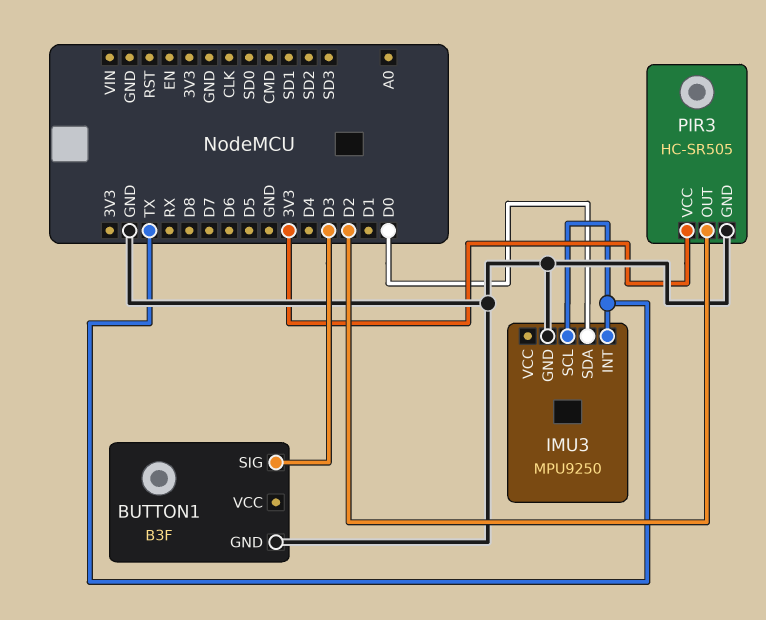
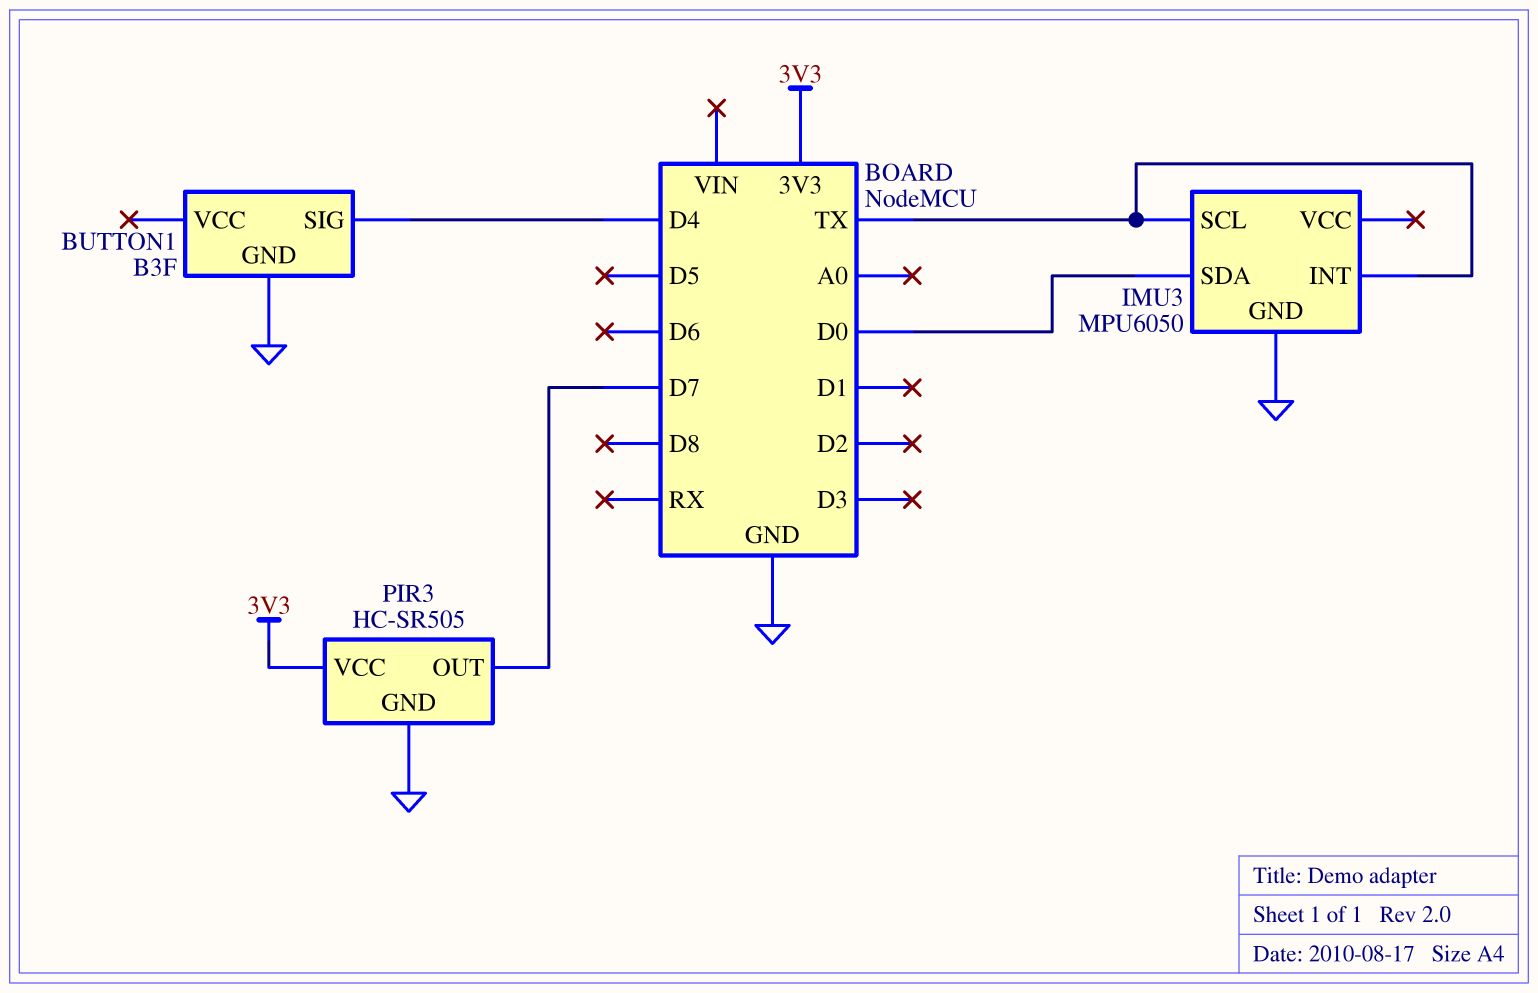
BUTTON1 pin SIG: D3 -> D4
IMU3: MPU9250 -> MPU6050
PIR3 pin OUT: D2 -> D7

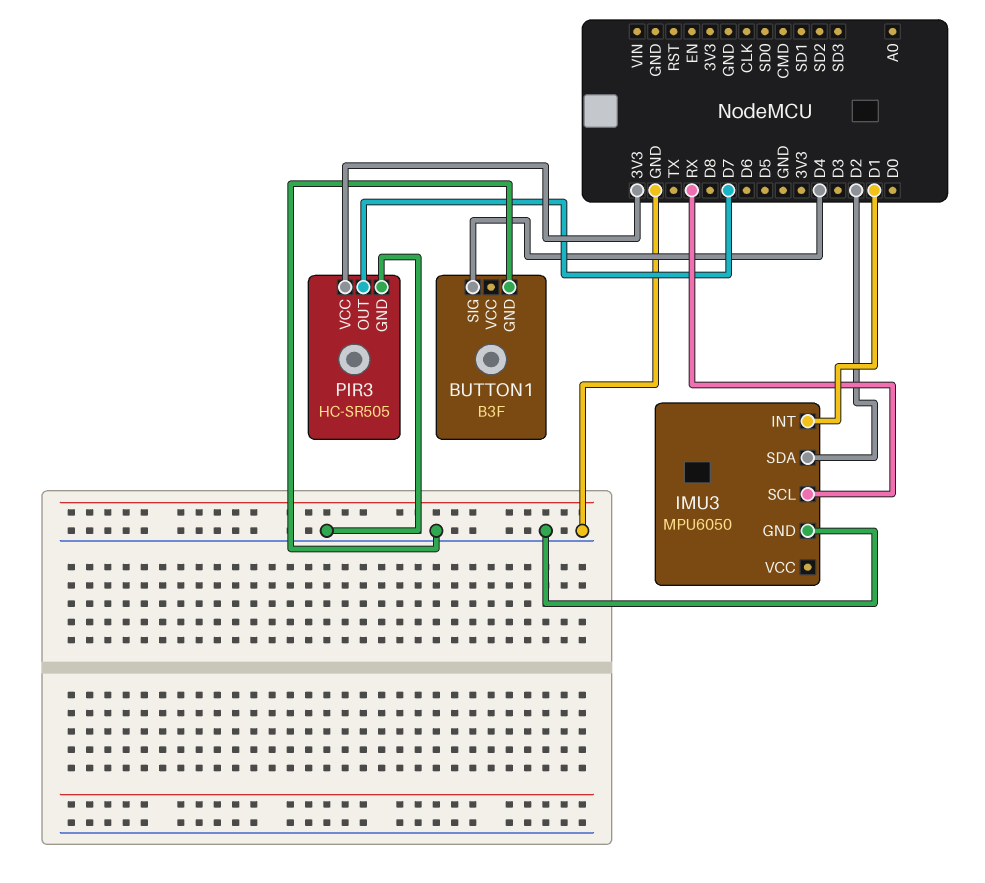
IMU3 pin INT: TX -> D1
IMU3 pin SCL: TX -> RX
IMU3 pin SDA: D0 -> D2

